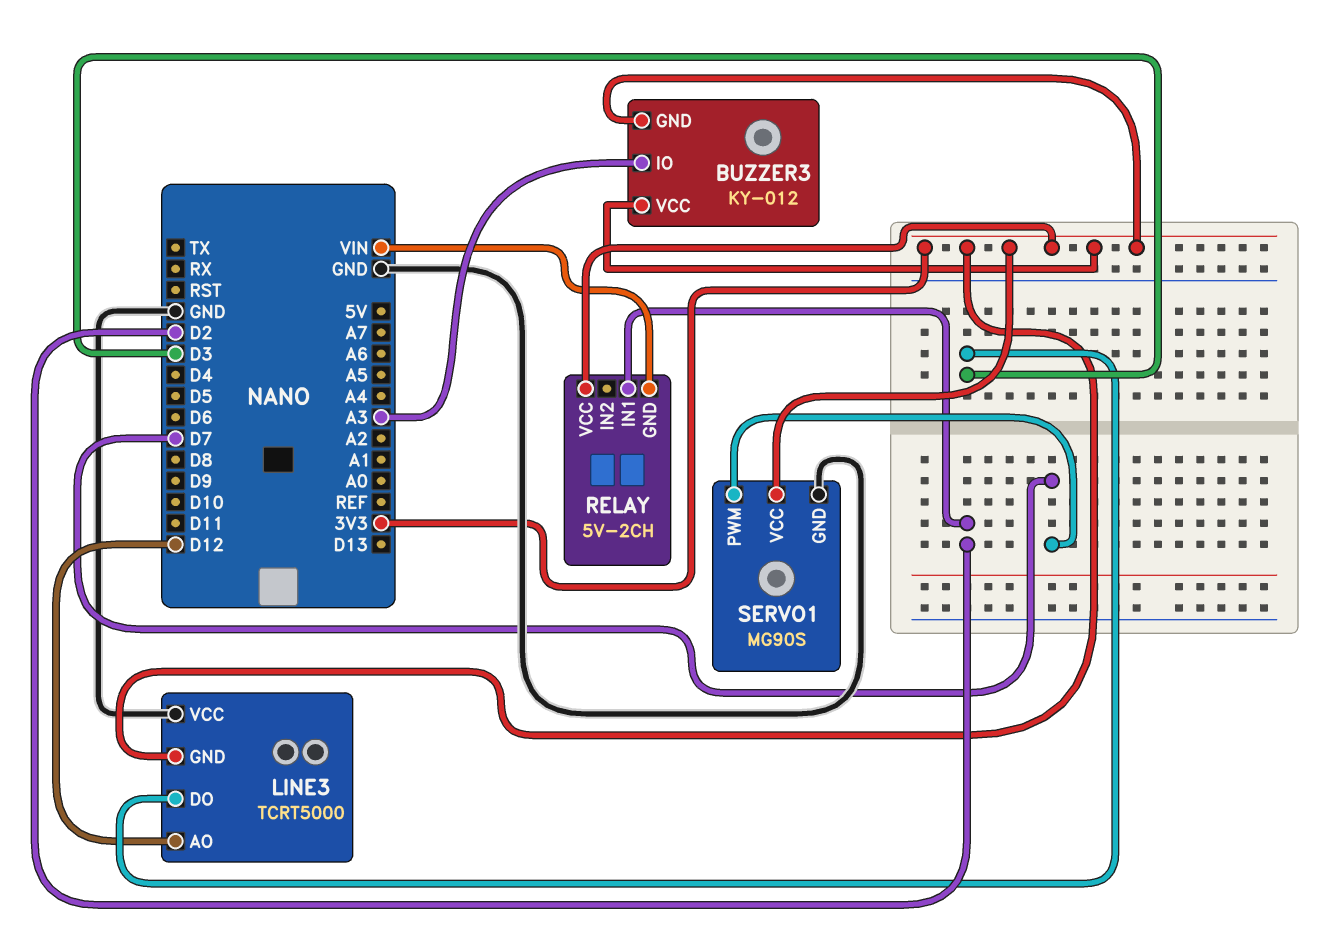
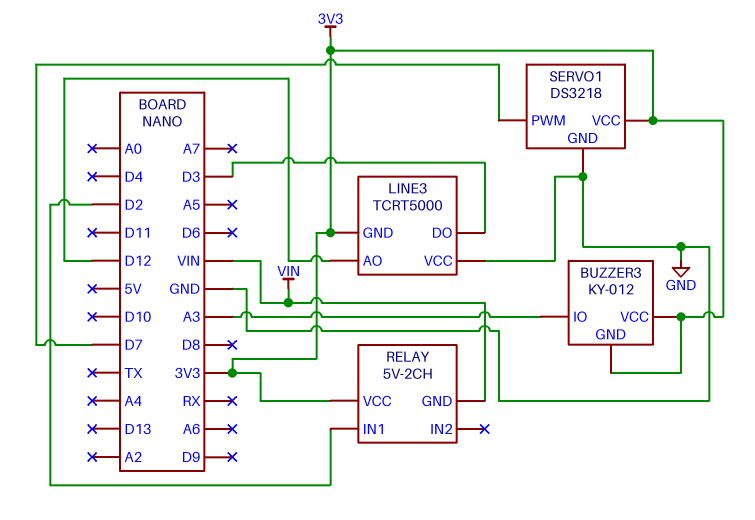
SERVO1: MG90S -> DS3218

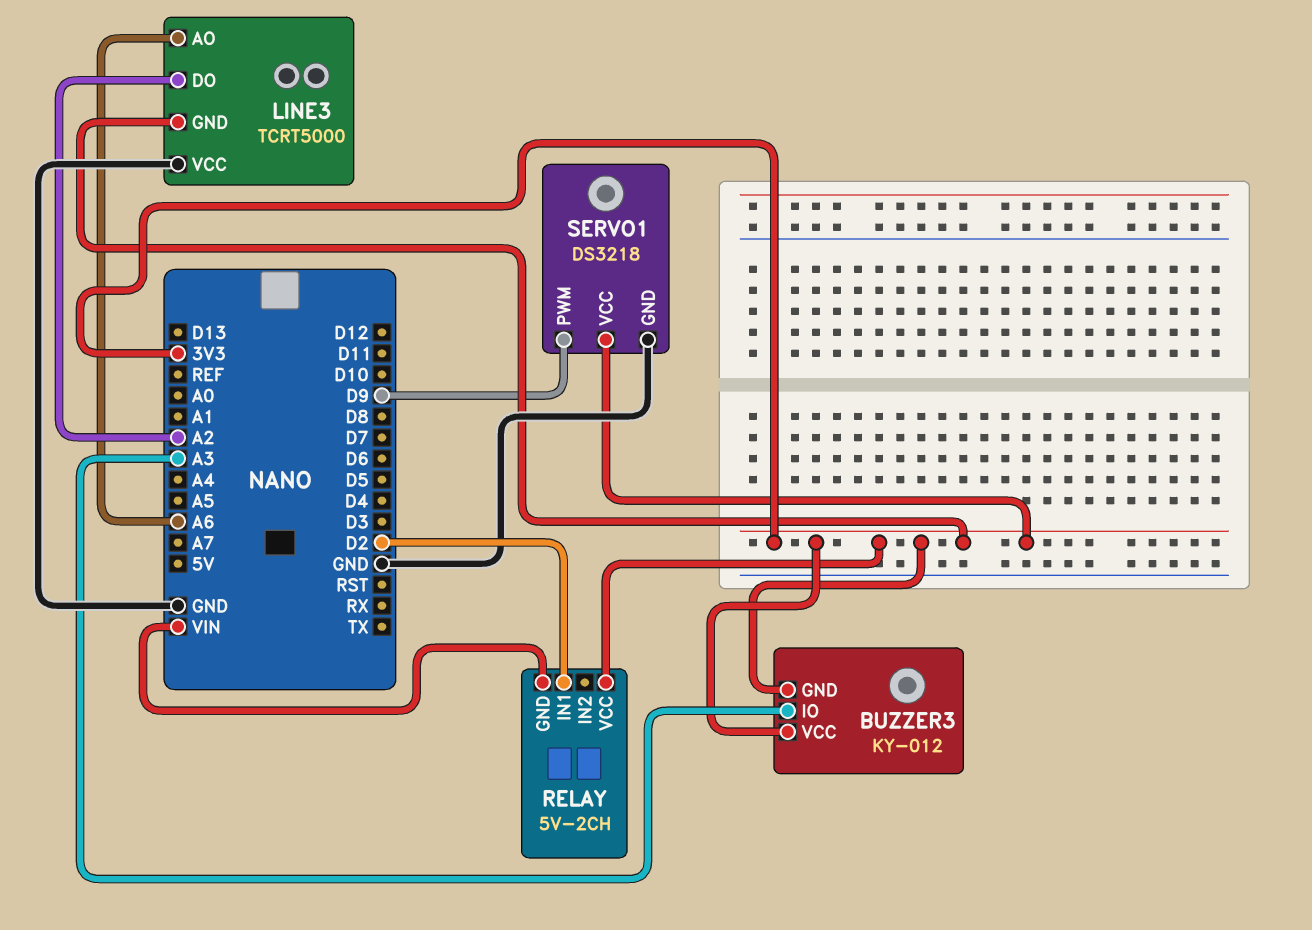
LINE3 pin AO: D12 -> A6
LINE3 pin DO: D3 -> A2
SERVO1 pin PWM: D7 -> D9

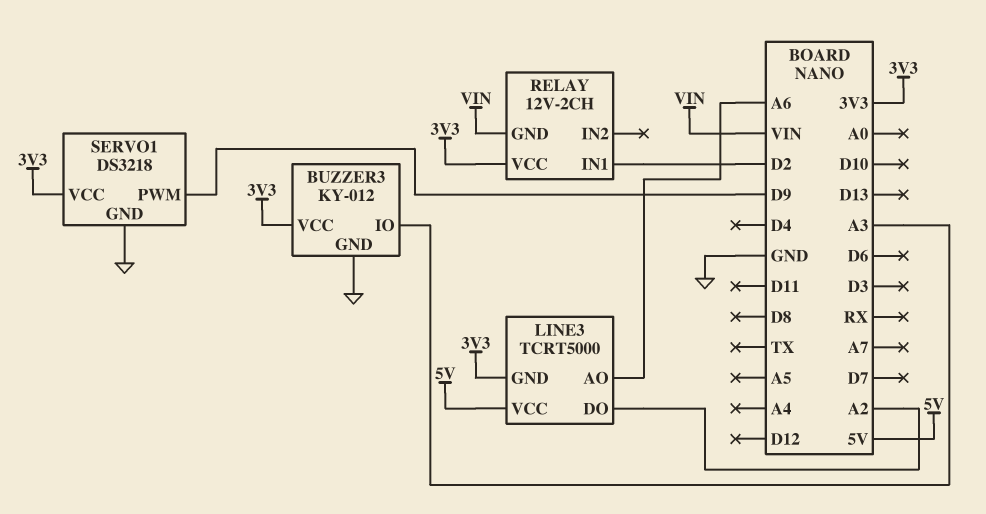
BUZZER3 pin GND: 3V3 -> GND
LINE3 pin VCC: GND -> 5V
RELAY: 5V-2CH -> 12V-2CH

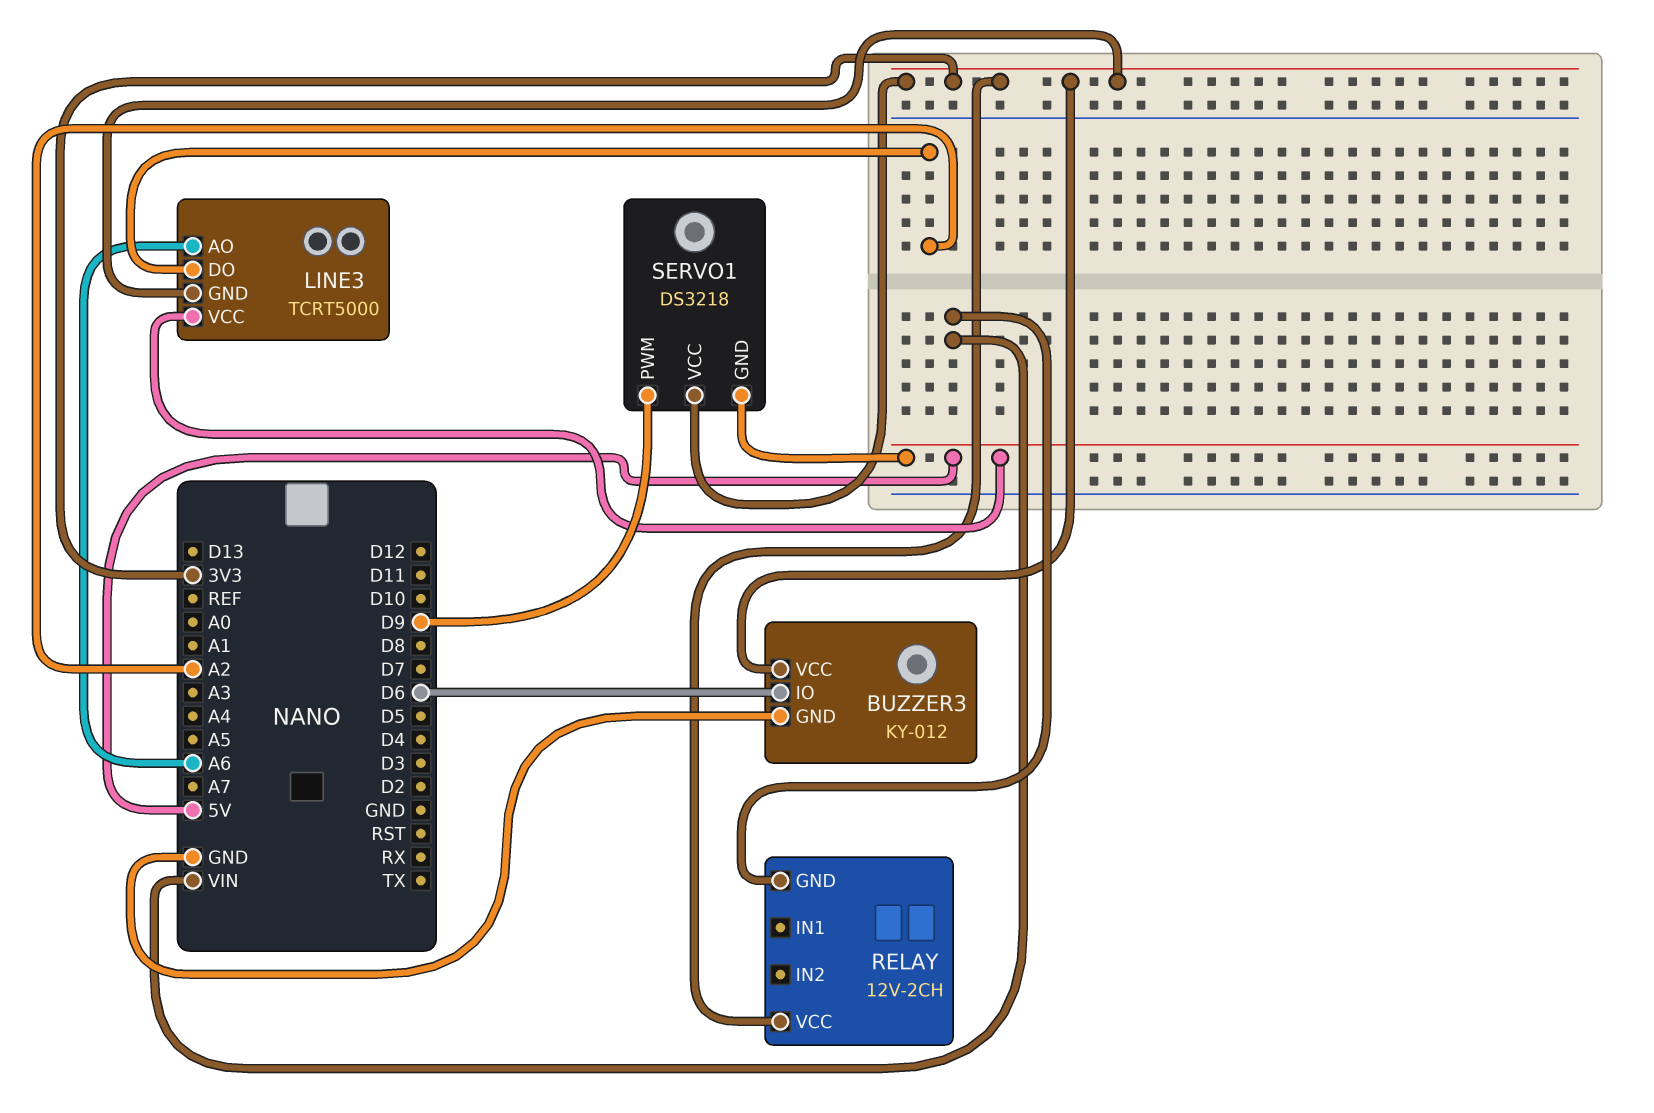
BUZZER3 pin IO: A3 -> D6
RELAY pin IN1: D2 -> none
SERVO1 pin GND: GND -> 5V

